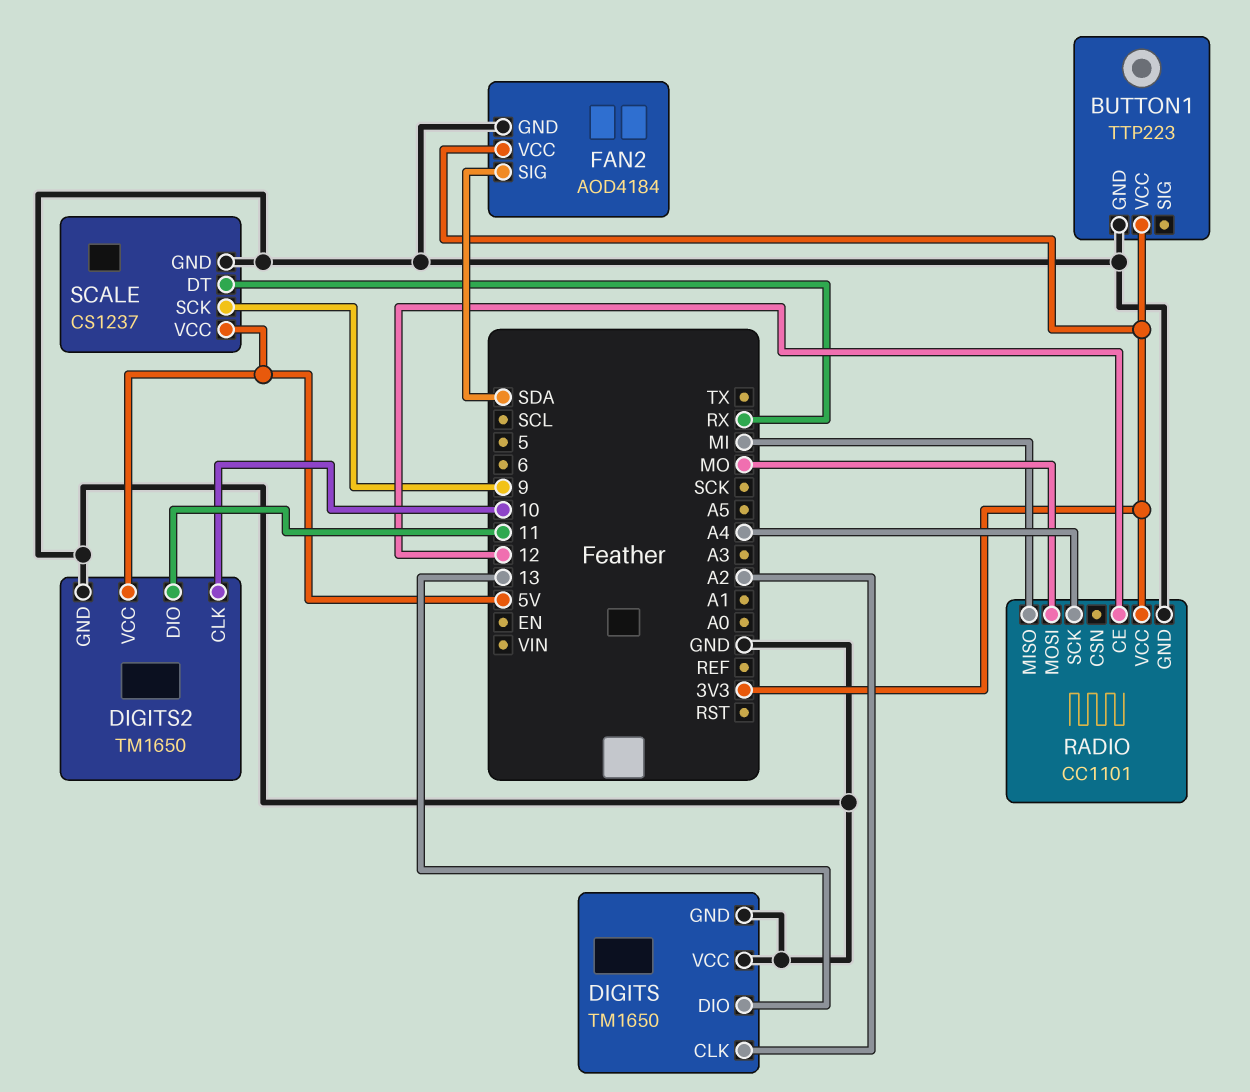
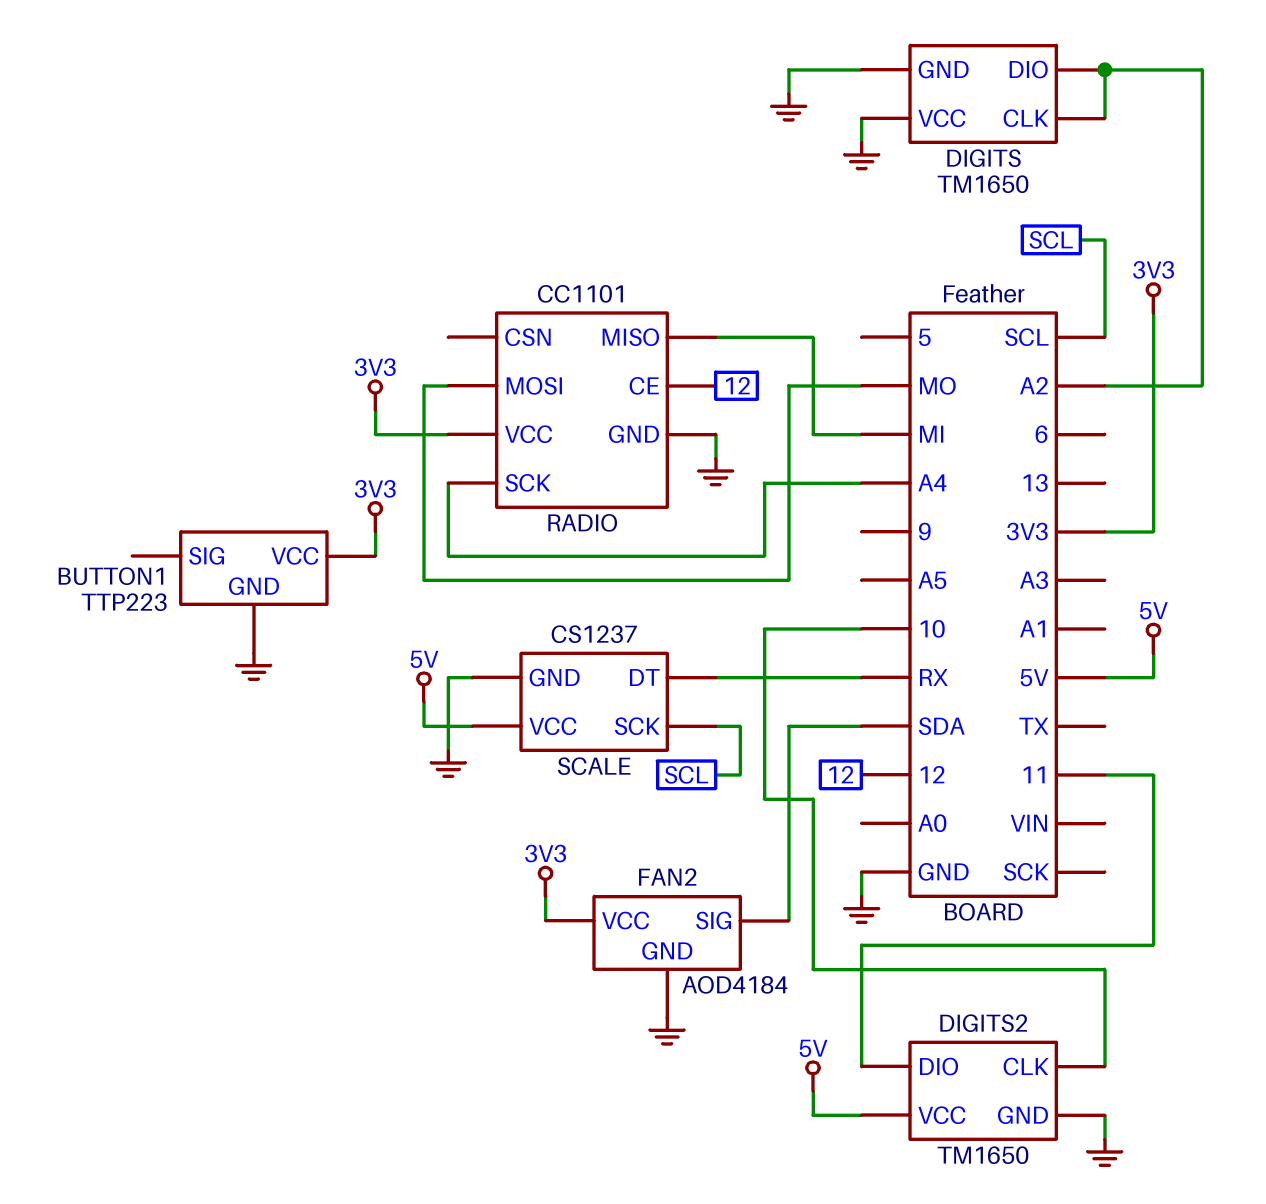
DIGITS pin DIO: 13 -> A2
SCALE pin SCK: 9 -> SCL

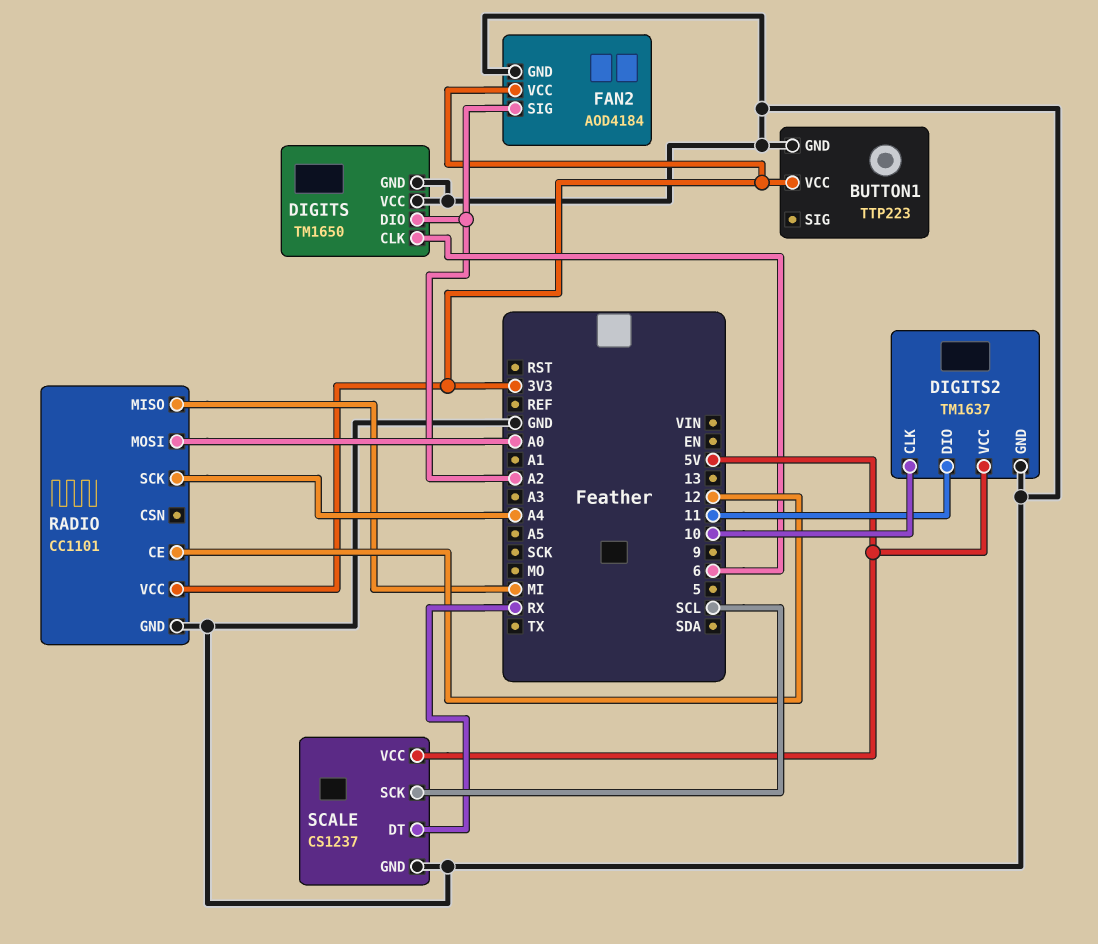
DIGITS pin CLK: A2 -> 6
DIGITS2: TM1650 -> TM1637
FAN2 pin SIG: SDA -> A2
RADIO pin MOSI: MO -> A0

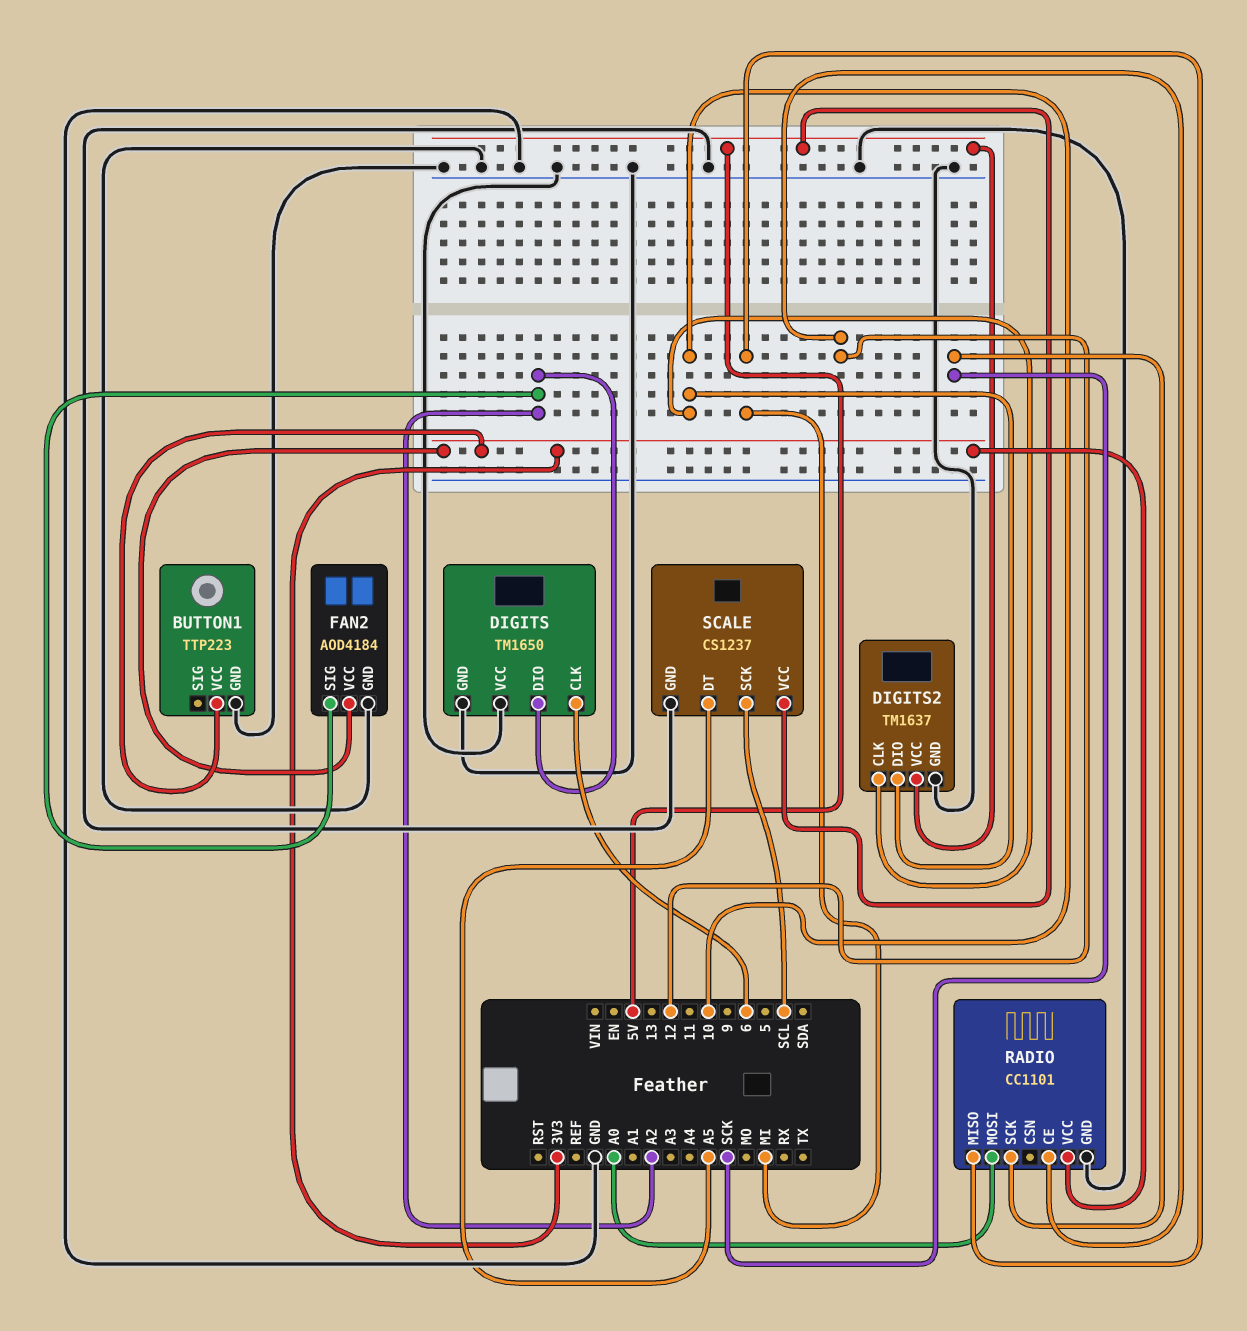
DIGITS2 pin DIO: 11 -> 10
RADIO pin SCK: A4 -> SCK
SCALE pin DT: RX -> A5

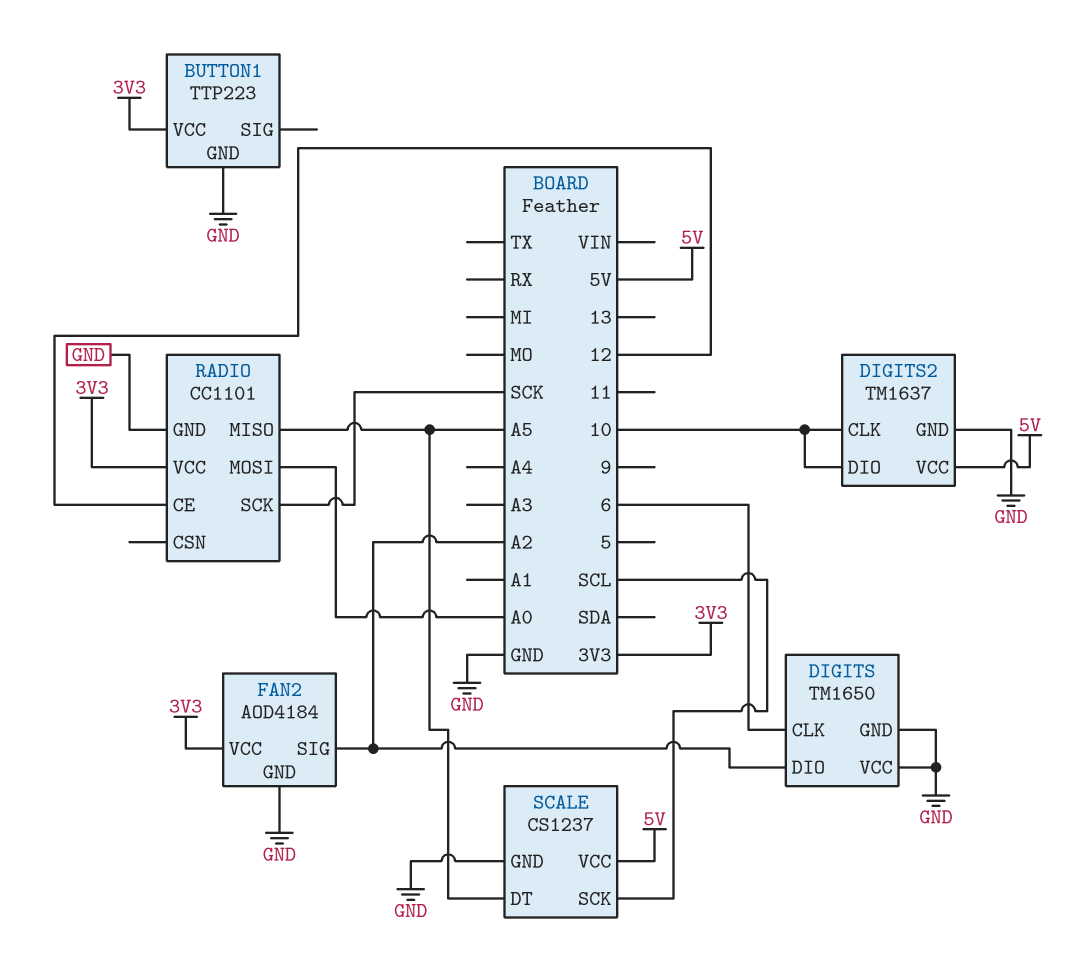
RADIO pin MISO: MI -> A5

